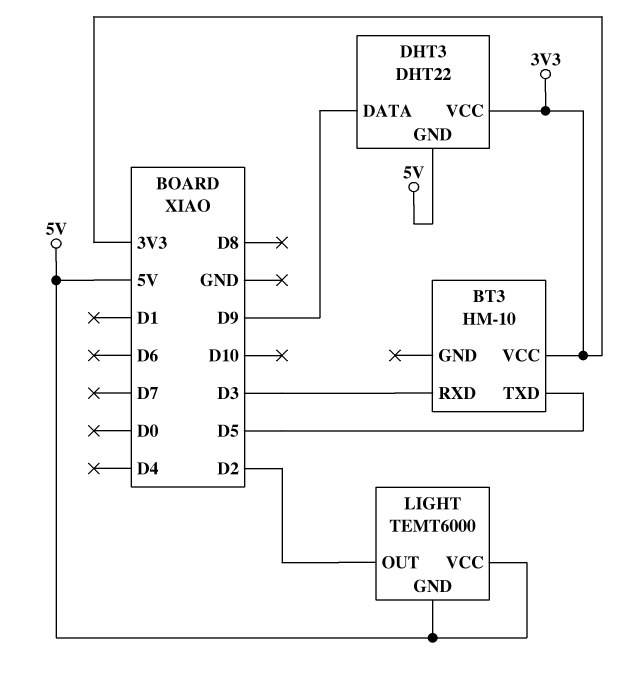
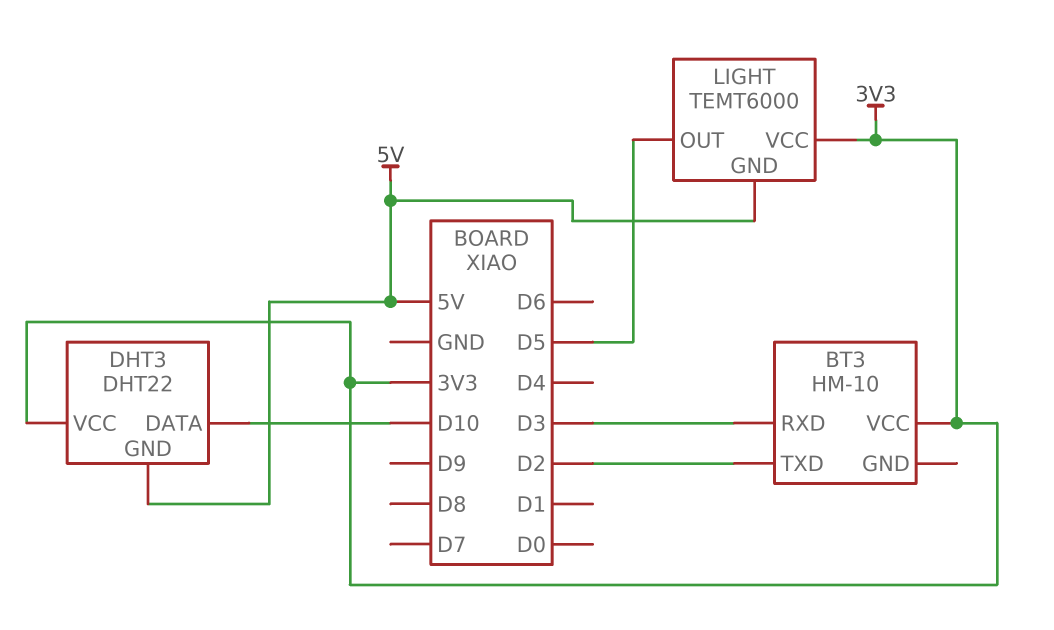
BT3 pin TXD: D5 -> D2
DHT3 pin DATA: D9 -> D10
LIGHT pin OUT: D2 -> D5
LIGHT pin VCC: 5V -> 3V3

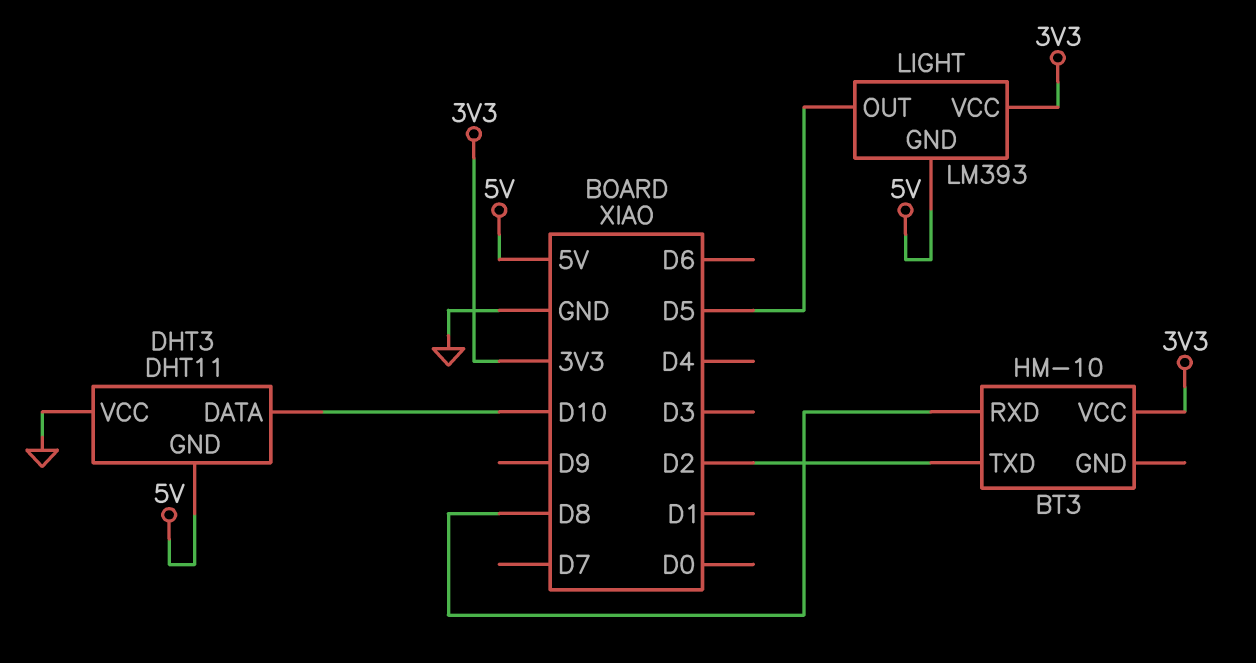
BT3 pin RXD: D3 -> D8
DHT3: DHT22 -> DHT11
DHT3 pin VCC: 3V3 -> GND
LIGHT: TEMT6000 -> LM393

